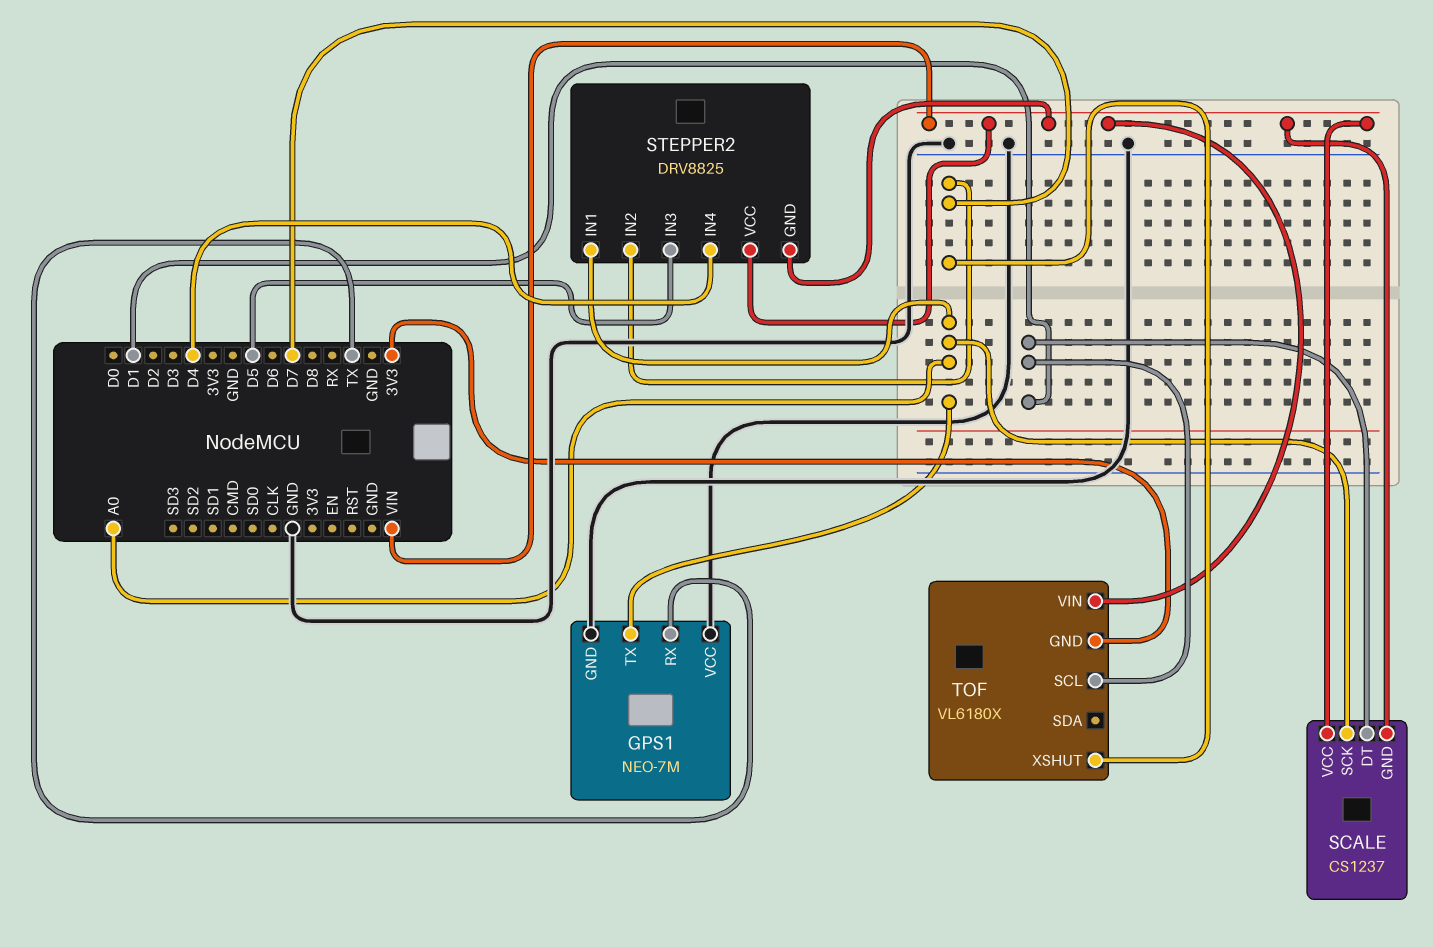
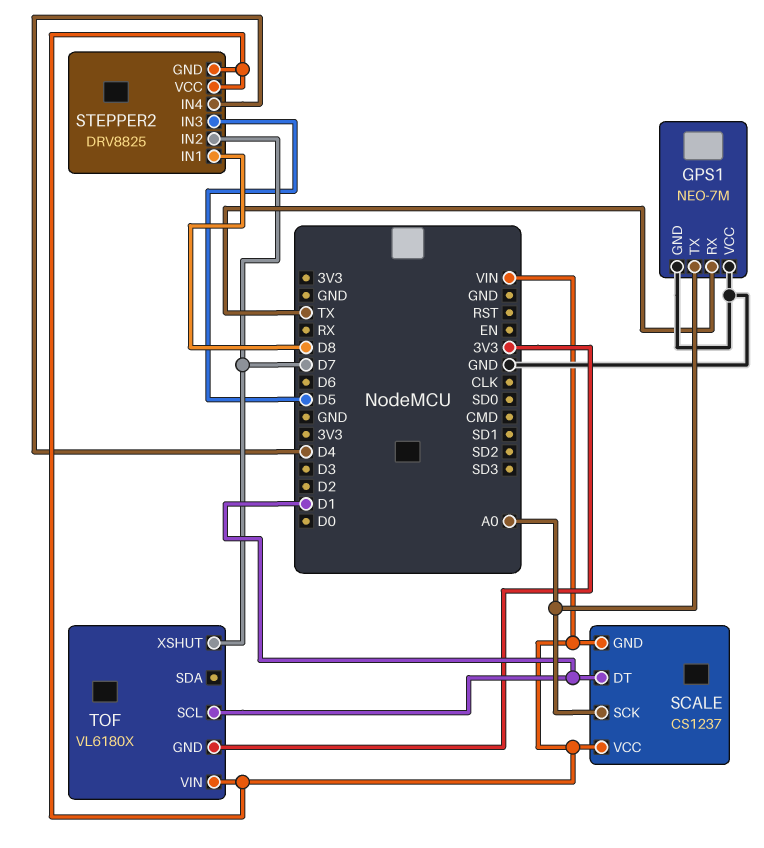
STEPPER2 pin IN1: A0 -> D8

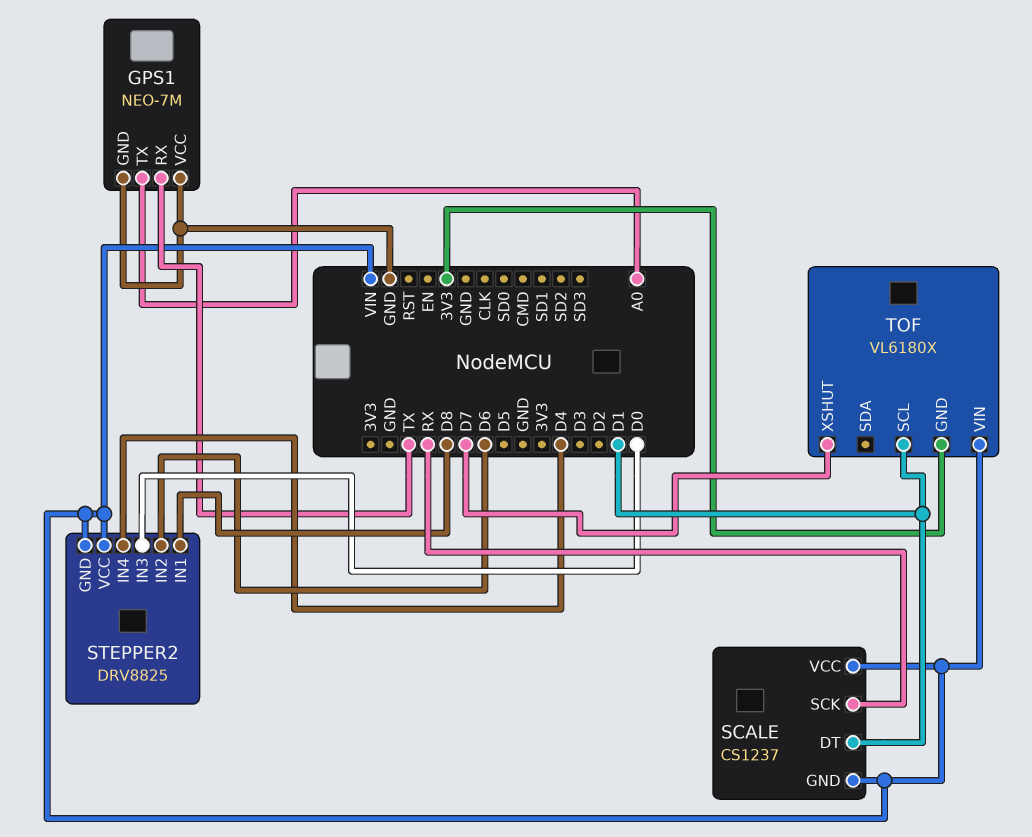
SCALE pin SCK: A0 -> RX
STEPPER2 pin IN2: D7 -> D6
STEPPER2 pin IN3: D5 -> D0

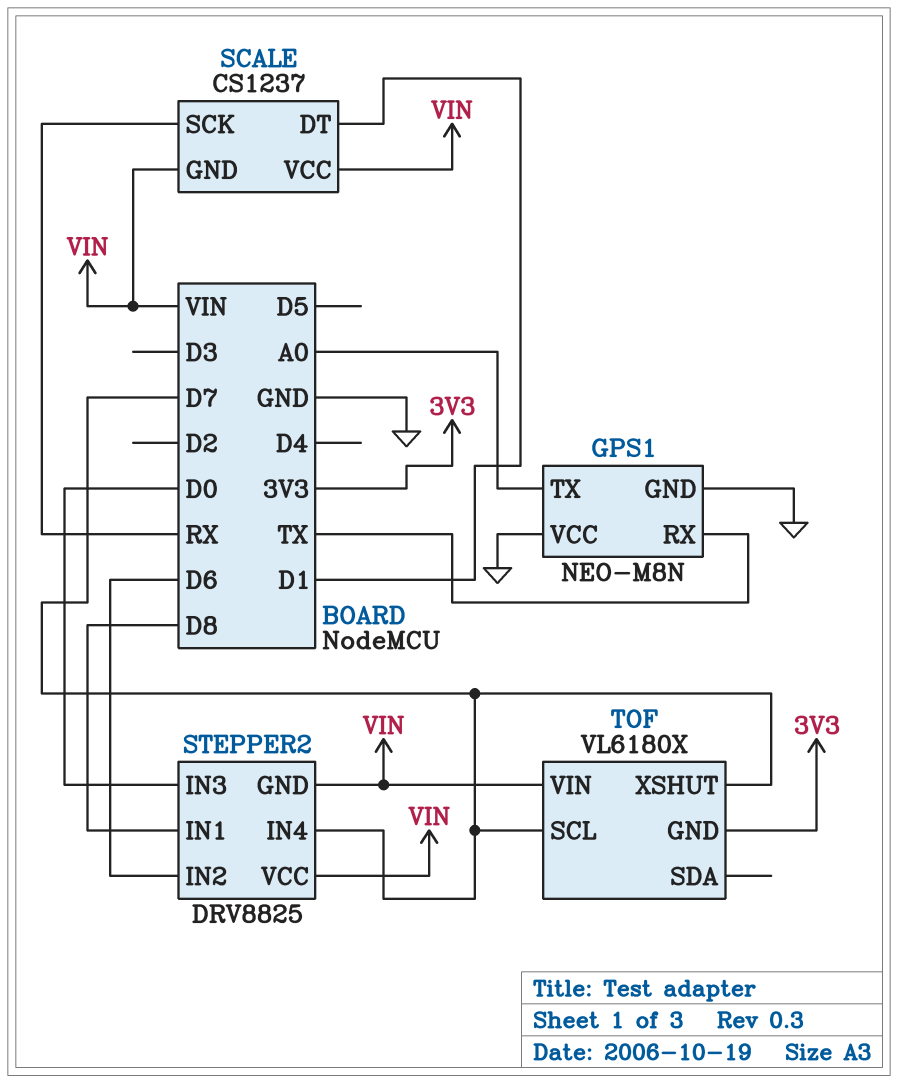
GPS1: NEO-7M -> NEO-M8N
STEPPER2 pin IN4: D4 -> D7
TOF pin SCL: D1 -> D7

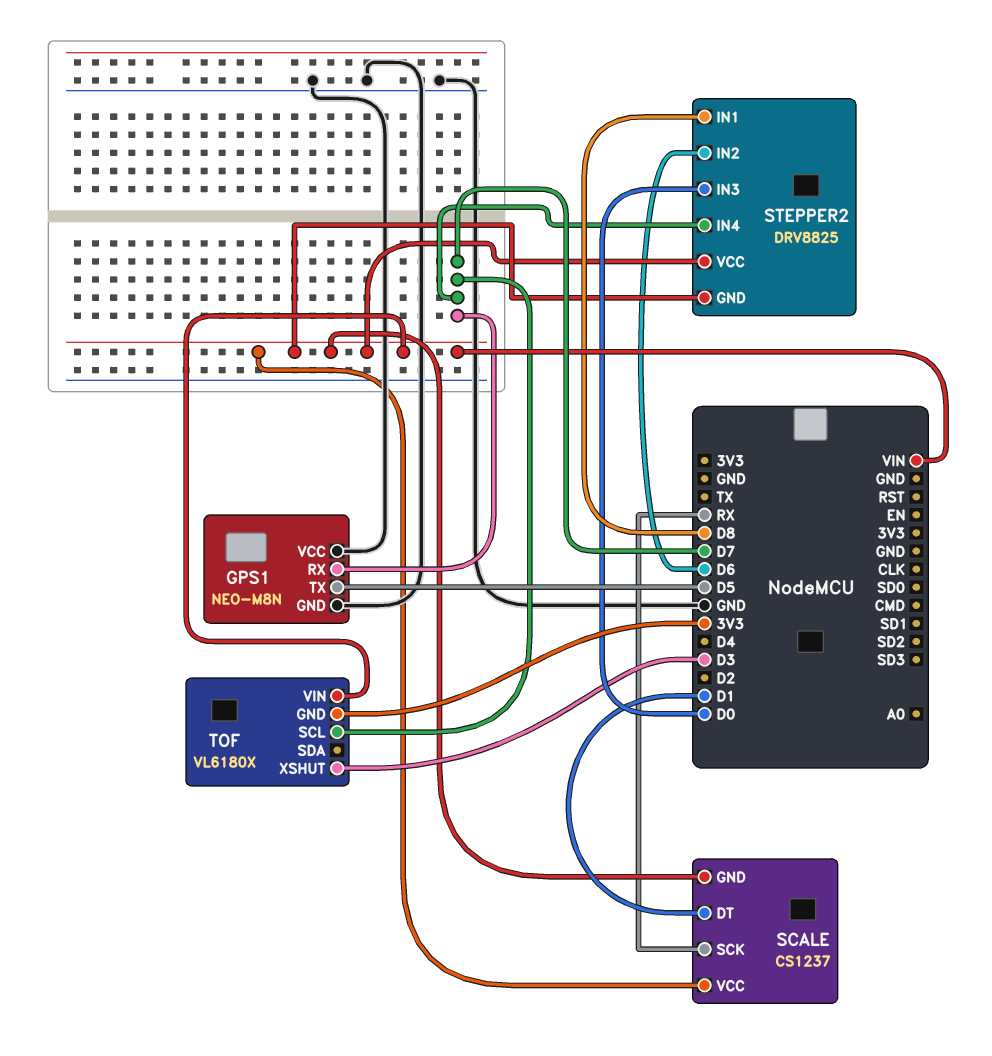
GPS1 pin RX: TX -> D7
GPS1 pin TX: A0 -> D5
TOF pin XSHUT: D7 -> D3

